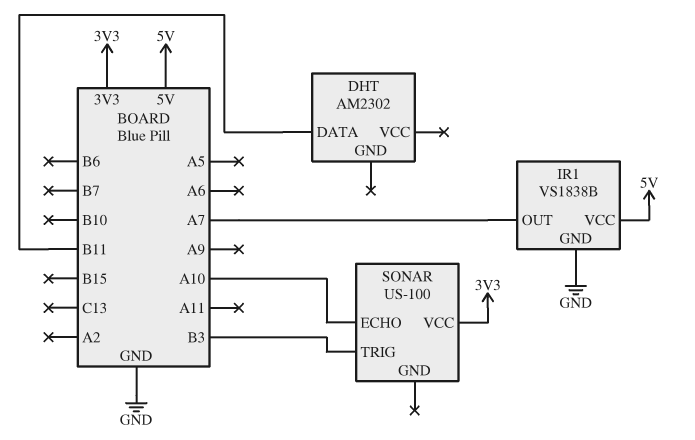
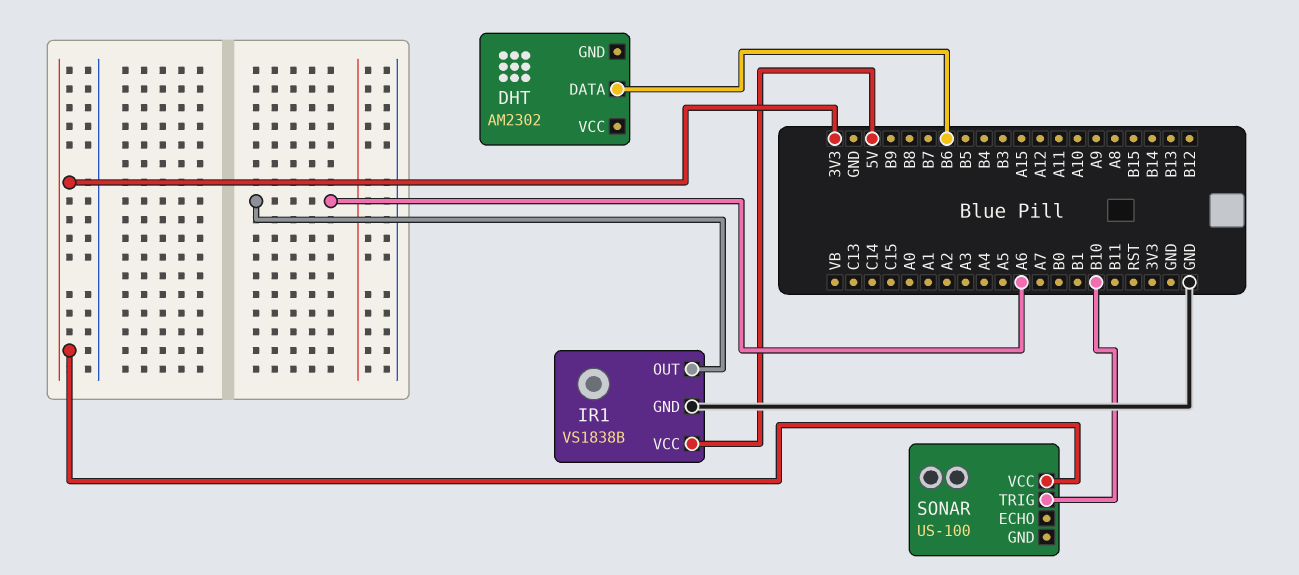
DHT pin DATA: B11 -> B6
IR1 pin OUT: A7 -> A6
SONAR pin ECHO: A10 -> none
SONAR pin TRIG: B3 -> B10

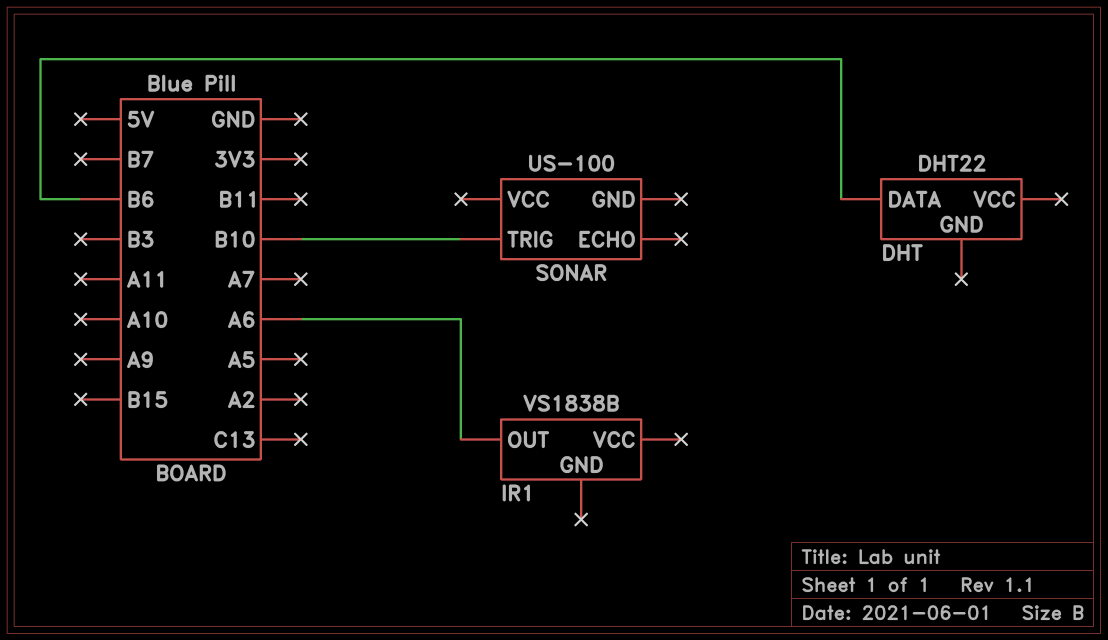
DHT: AM2302 -> DHT22
IR1 pin GND: GND -> none
IR1 pin VCC: 5V -> none
SONAR pin VCC: 3V3 -> none

